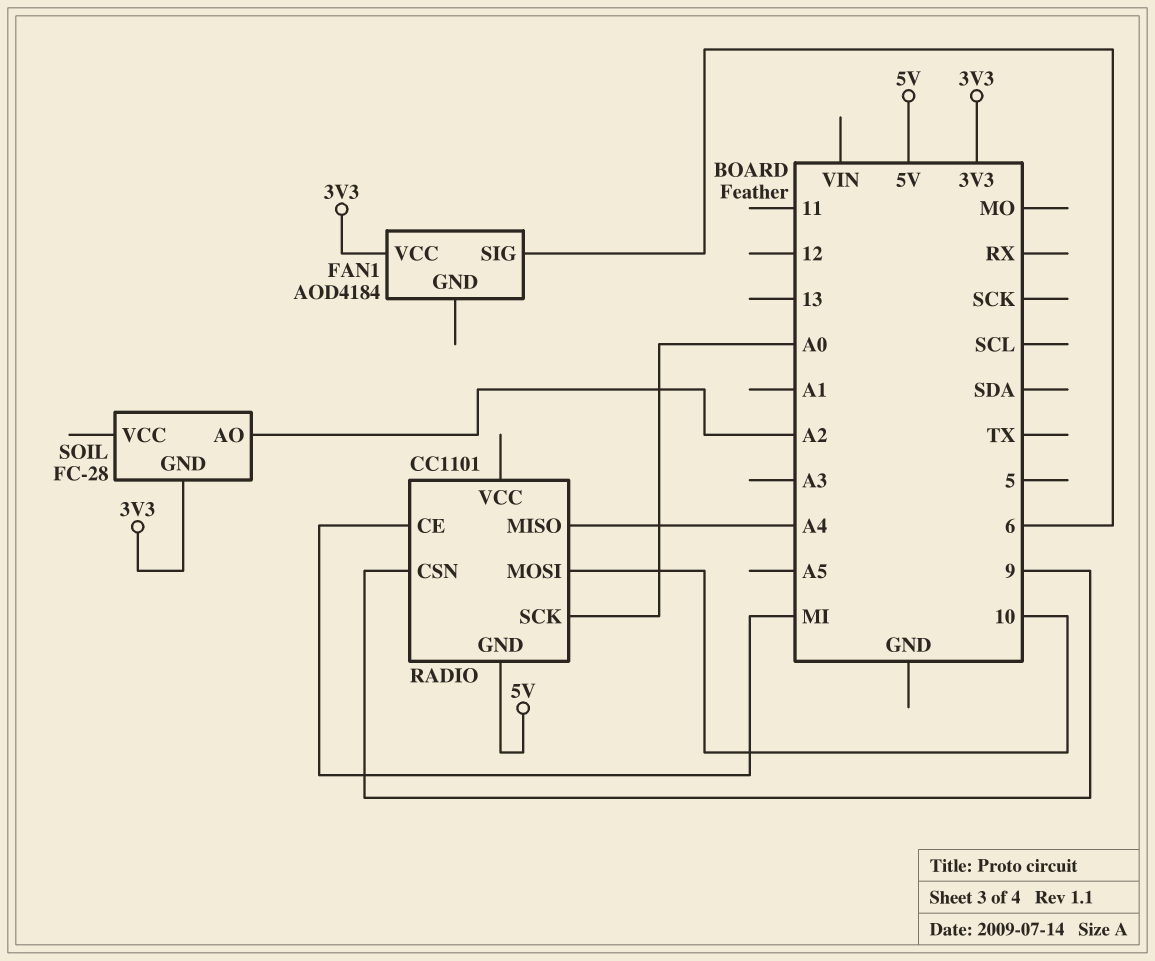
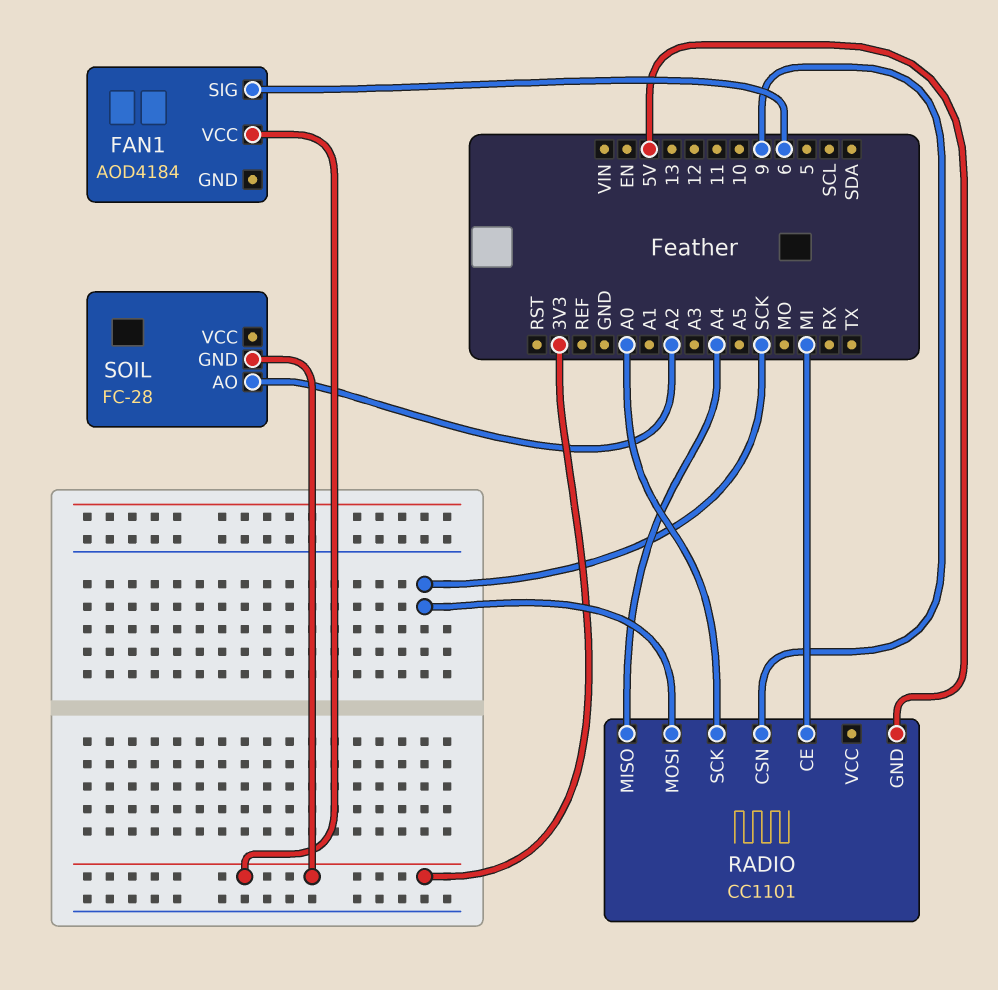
RADIO pin MOSI: 10 -> SCK

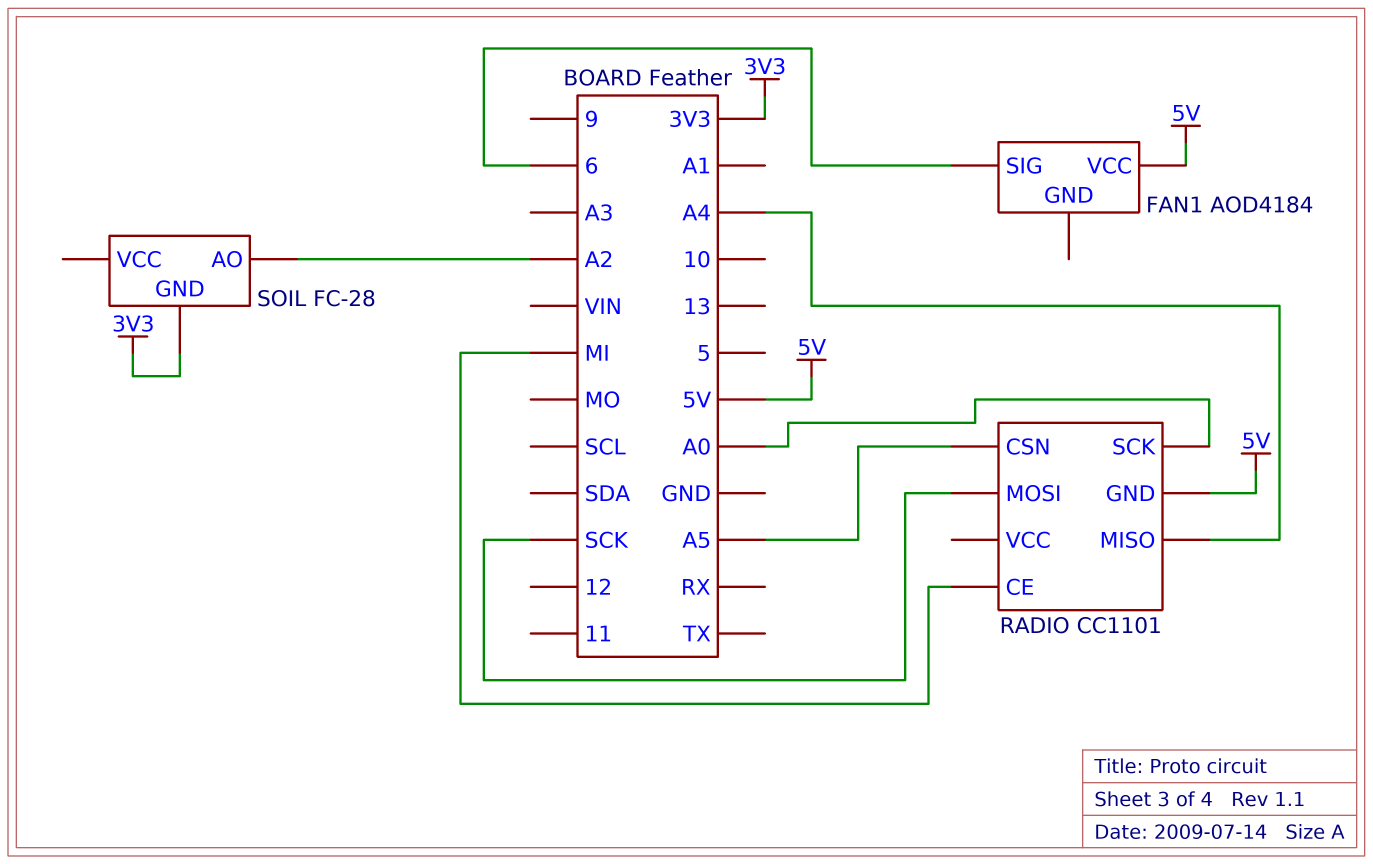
FAN1 pin VCC: 3V3 -> 5V
RADIO pin CSN: 9 -> A5

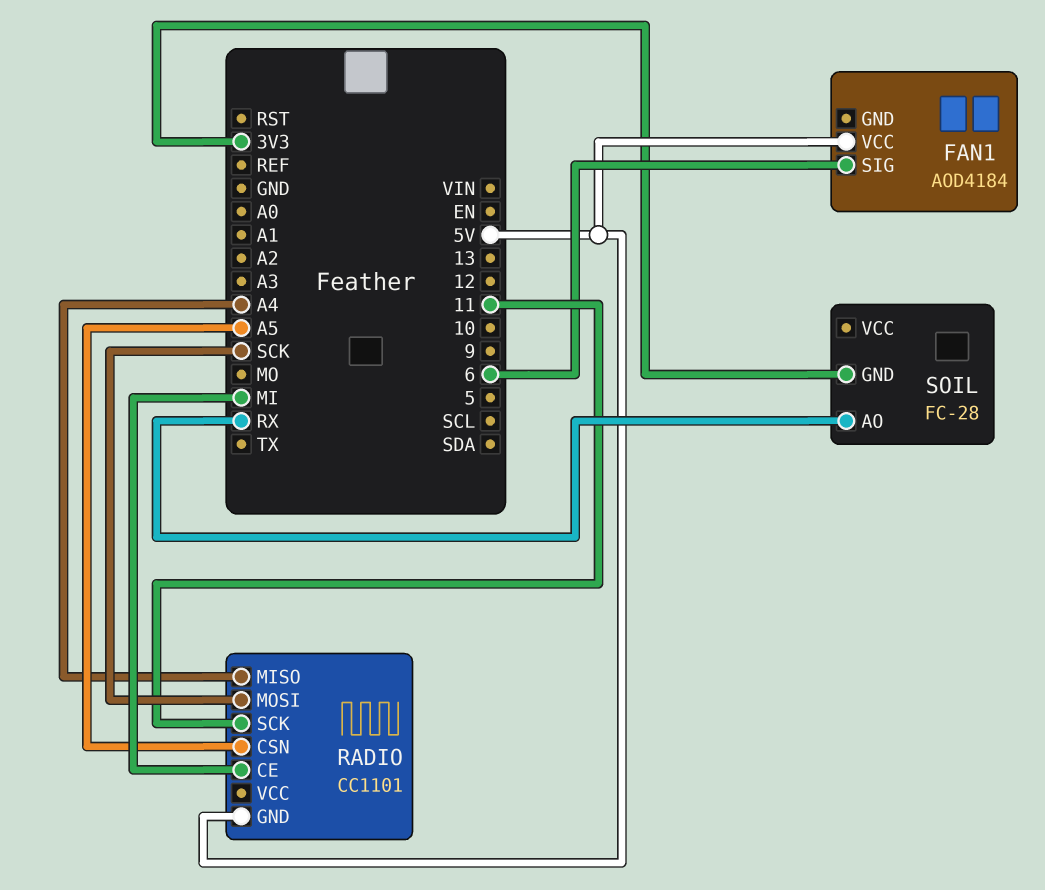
RADIO pin SCK: A0 -> 11
SOIL pin AO: A2 -> RX

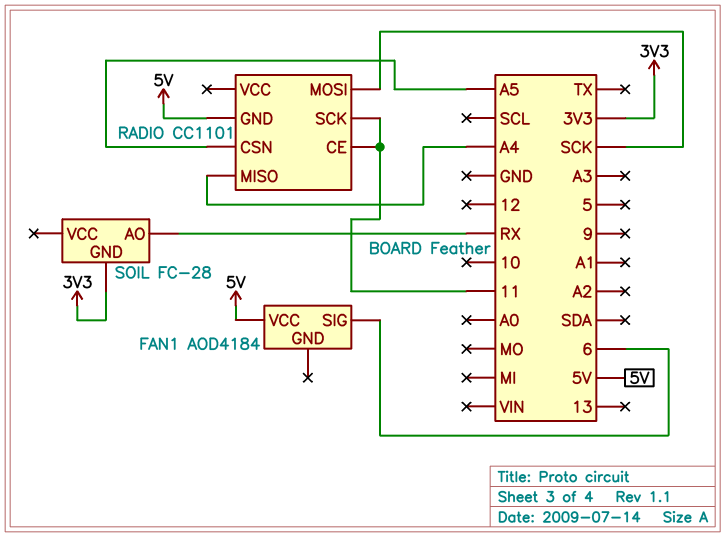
RADIO pin CE: MI -> 11

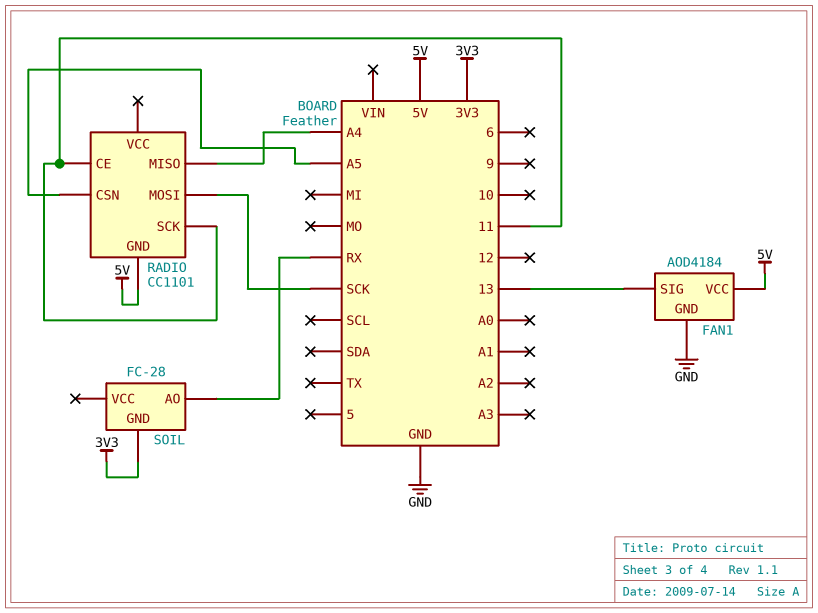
FAN1 pin GND: none -> GND
FAN1 pin SIG: 6 -> 13

